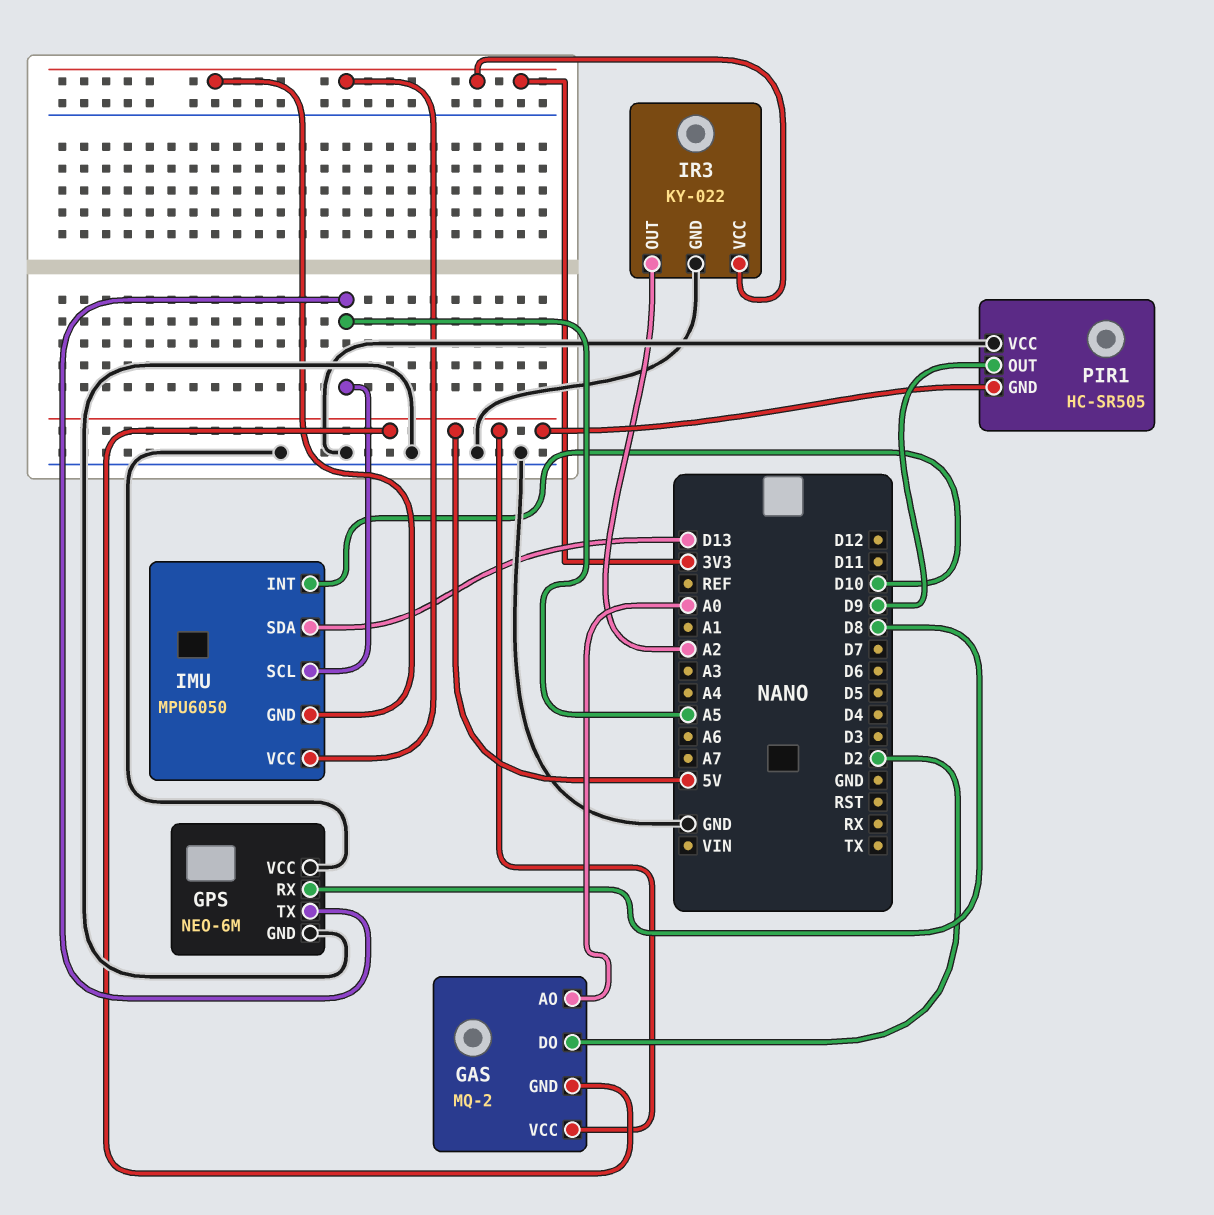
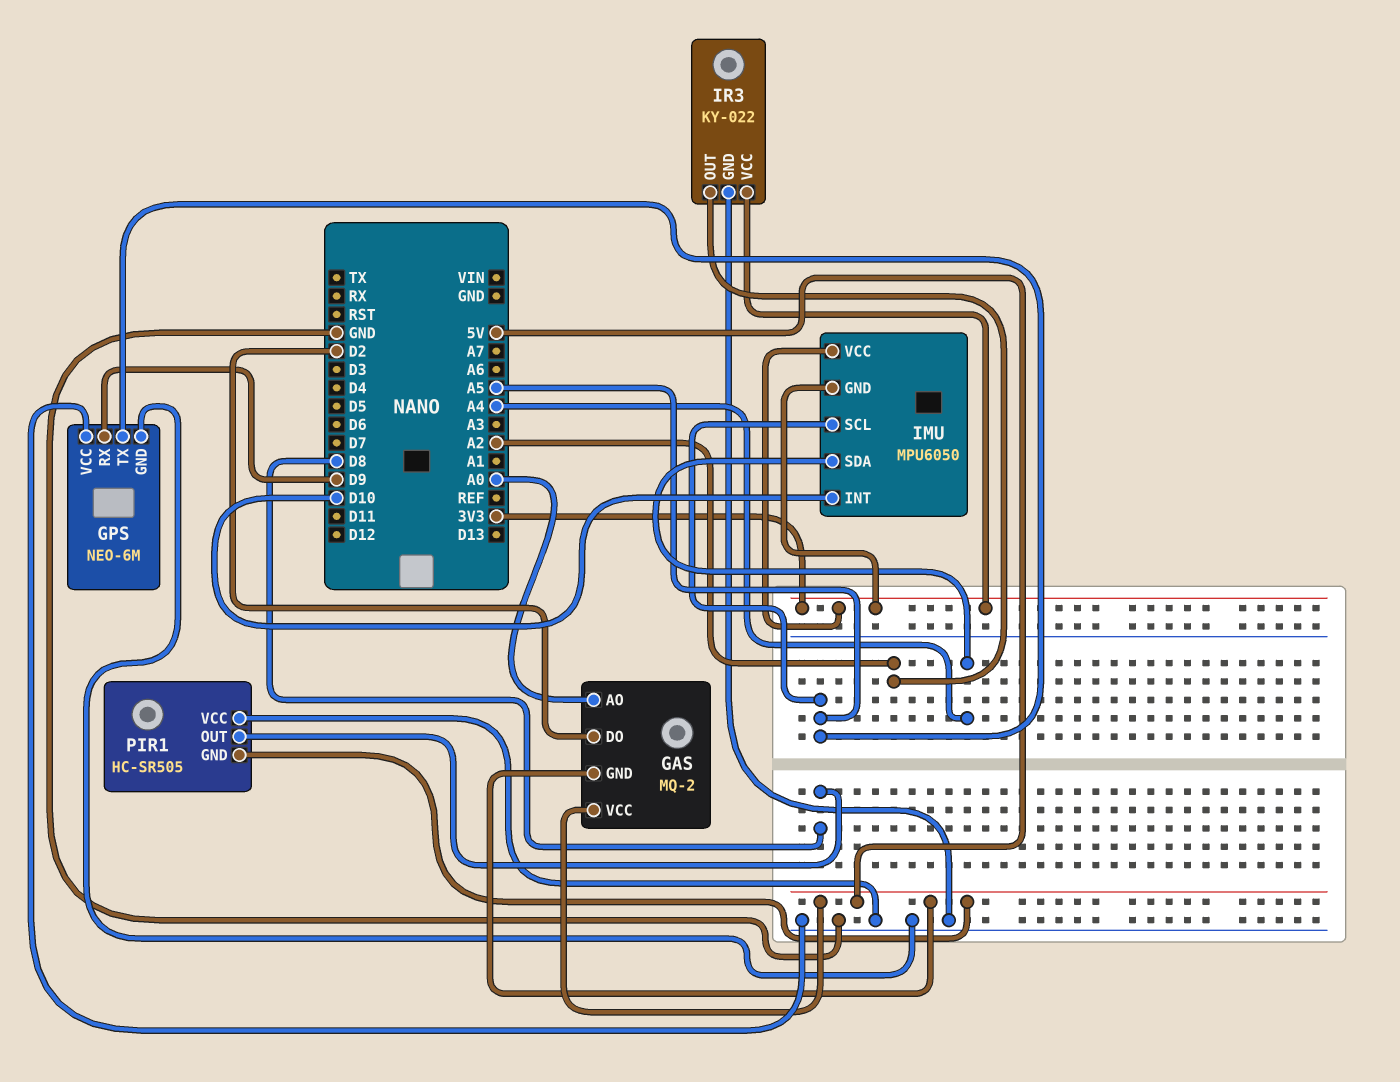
GPS pin RX: D8 -> D9
IMU pin SDA: D13 -> A4
PIR1 pin OUT: D9 -> D8

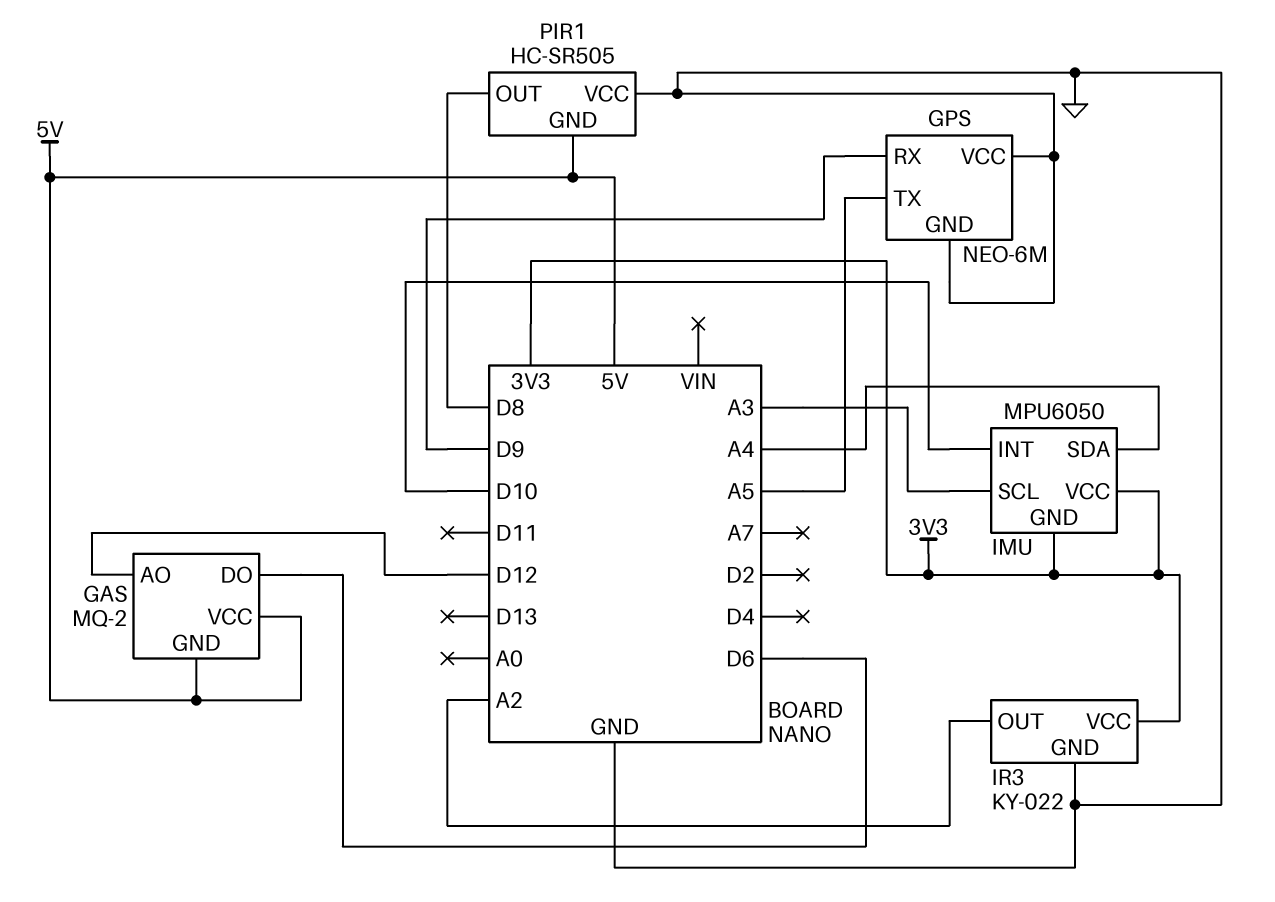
GAS pin AO: A0 -> D12
GAS pin DO: D2 -> D6
IMU pin SCL: A5 -> A3

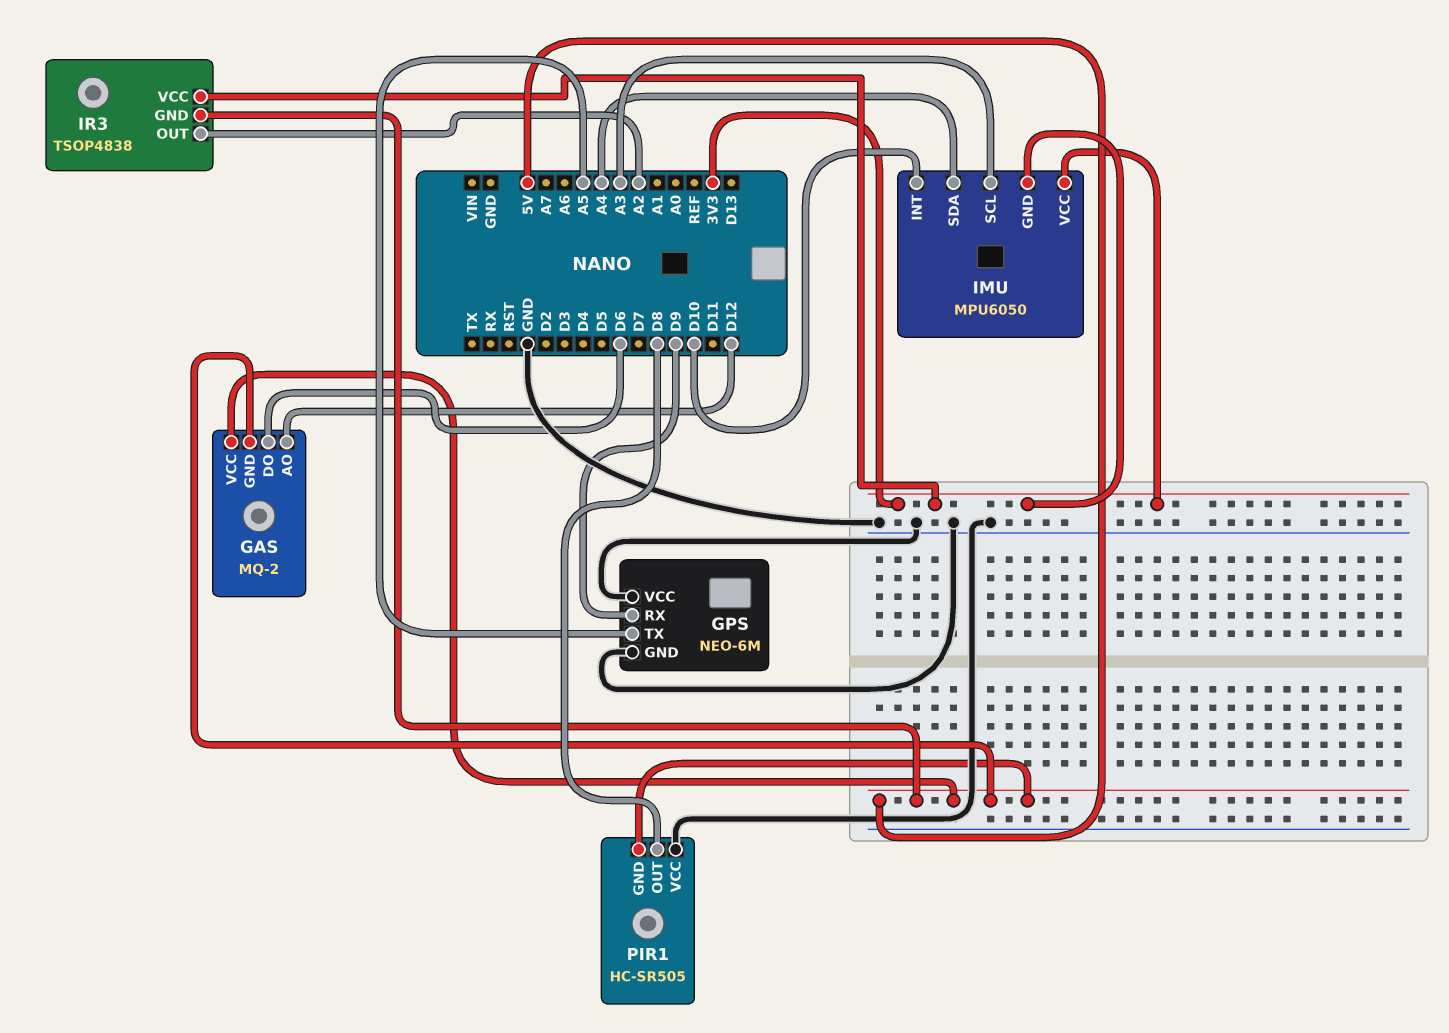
IR3: KY-022 -> TSOP4838
IR3 pin GND: GND -> 5V

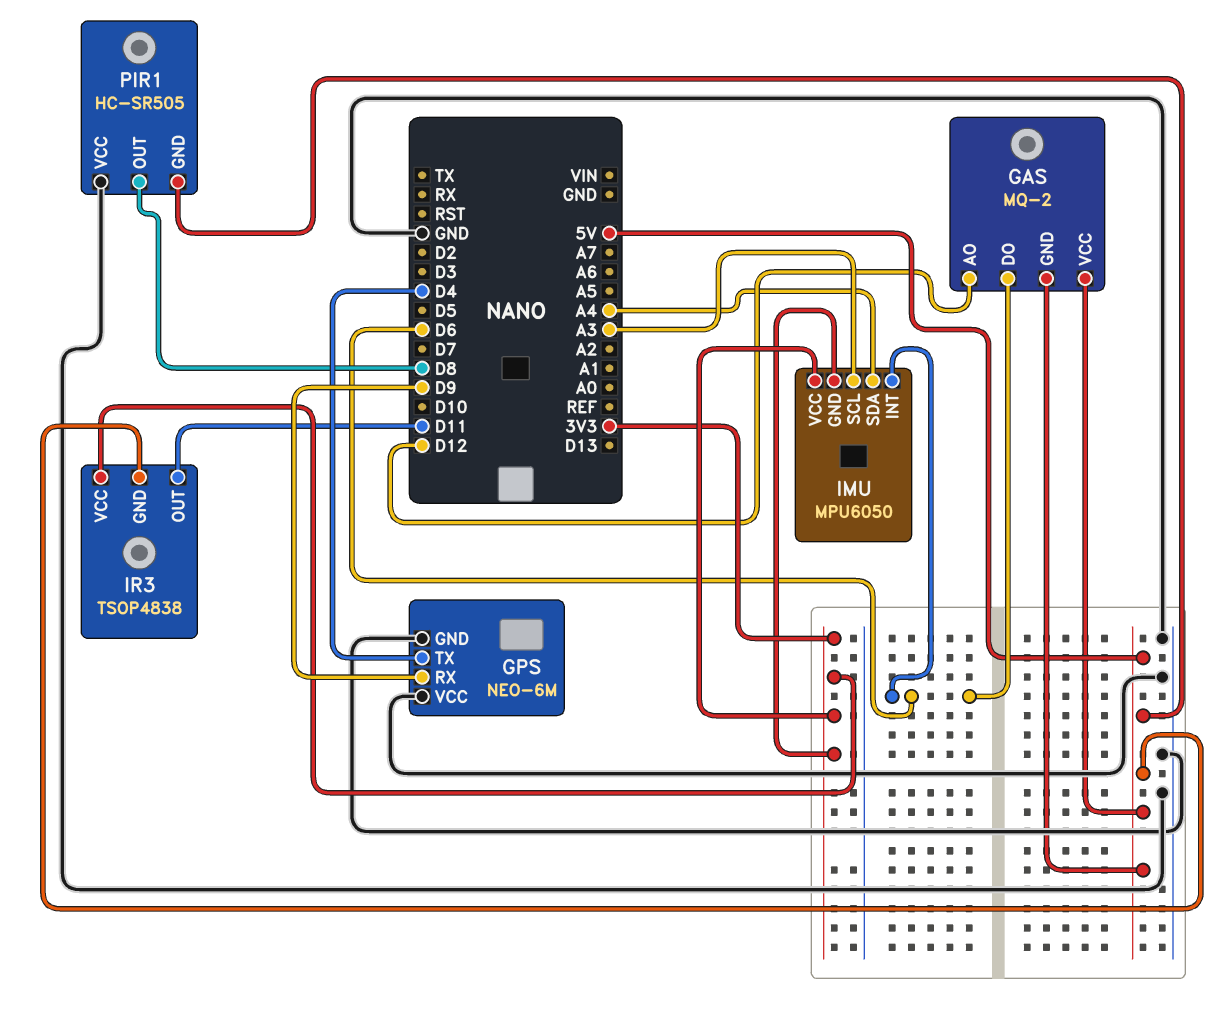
GPS pin TX: A5 -> D4
IMU pin INT: D10 -> D6
IR3 pin OUT: A2 -> D11

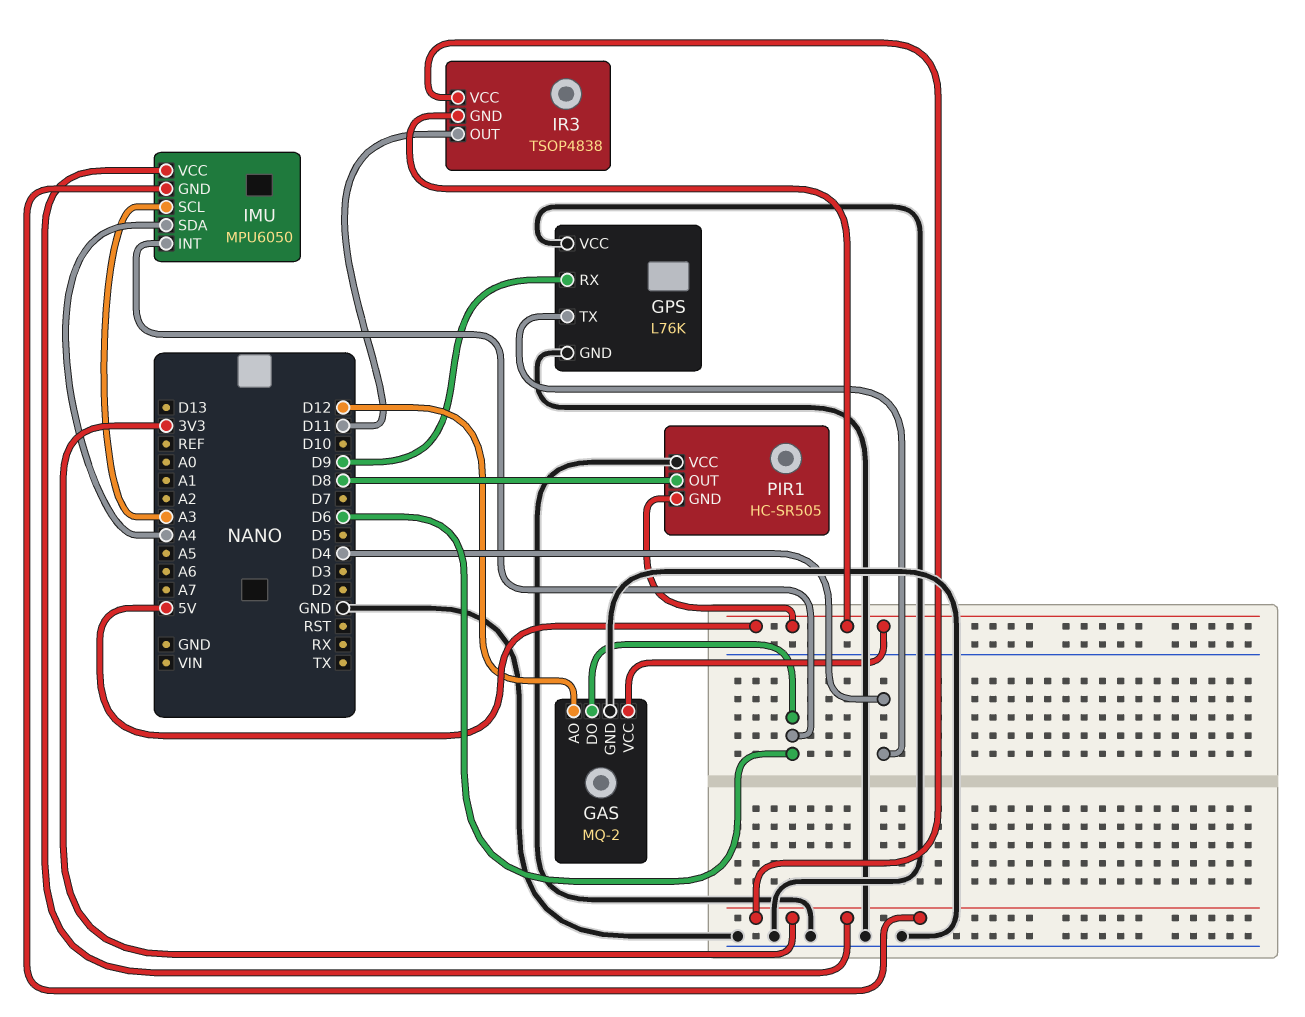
GAS pin GND: 5V -> GND
GPS: NEO-6M -> L76K

